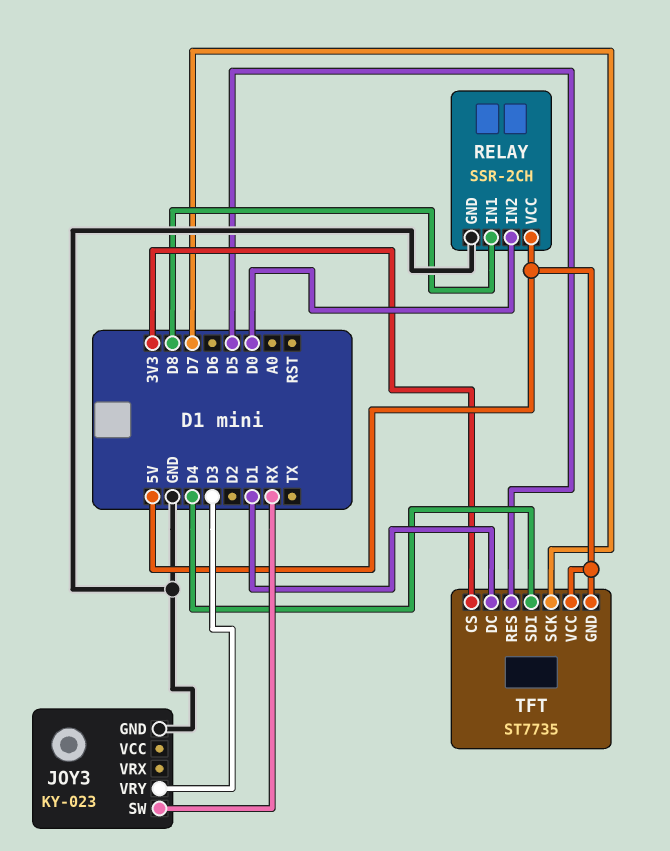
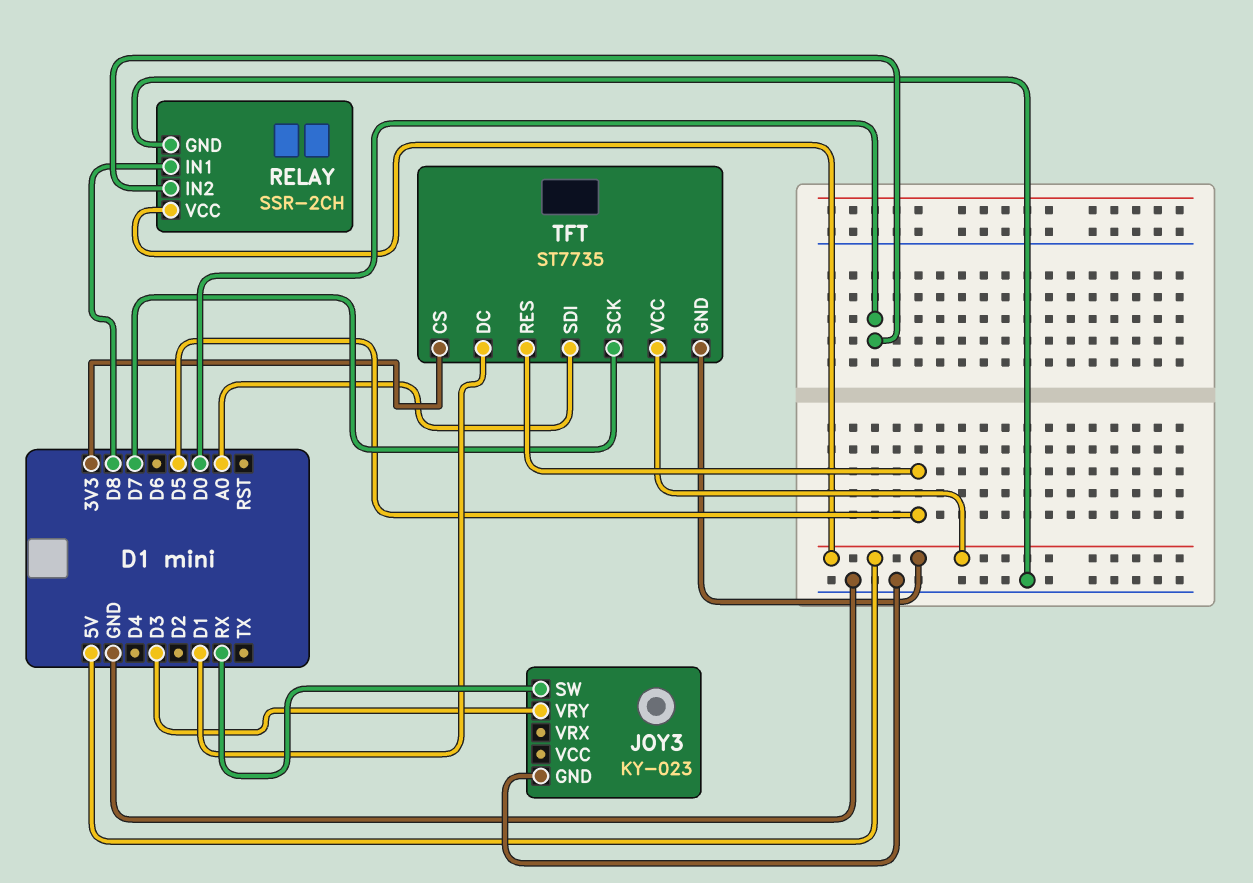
TFT pin SDI: D4 -> A0

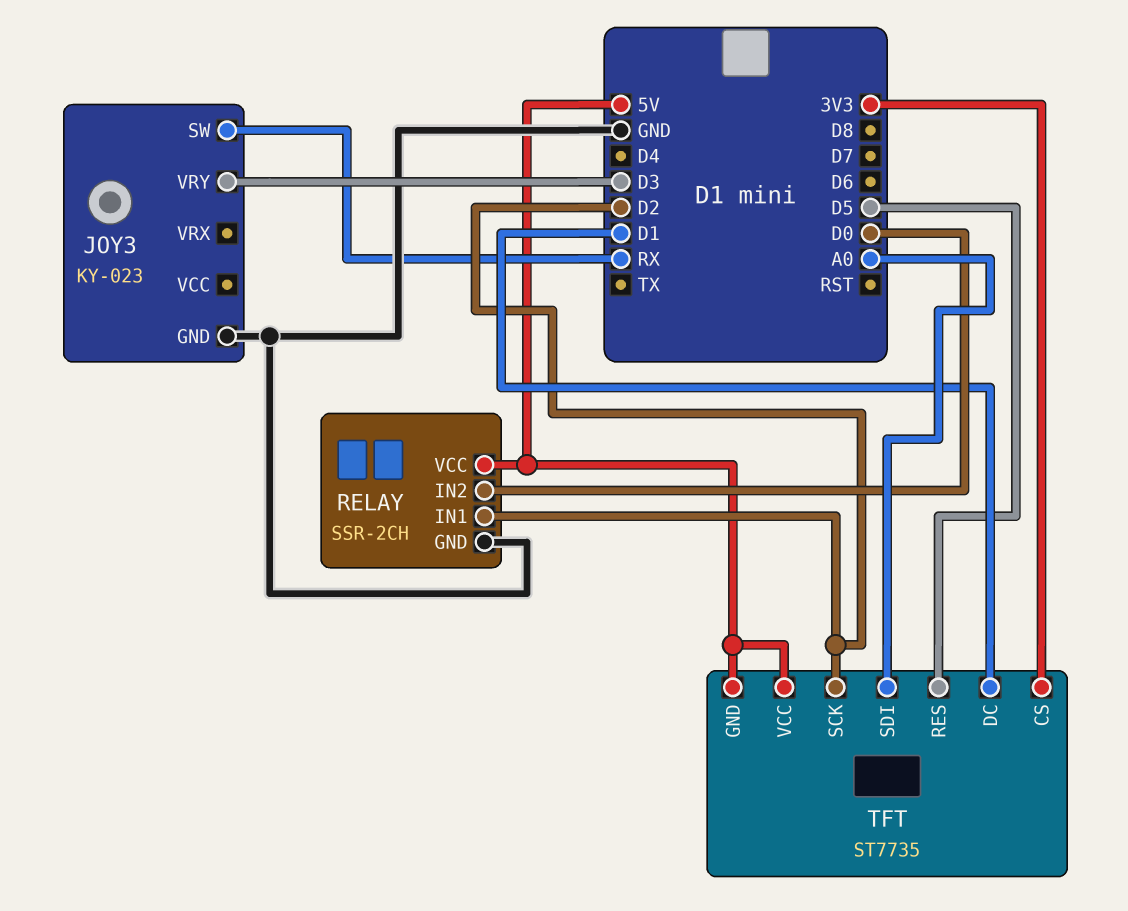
RELAY pin IN1: D8 -> D2
TFT pin SCK: D7 -> D2

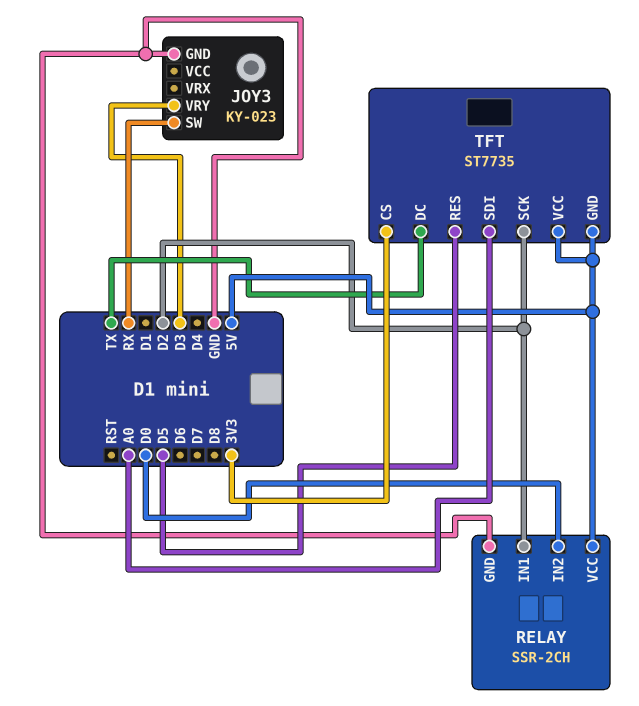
TFT pin DC: D1 -> TX

